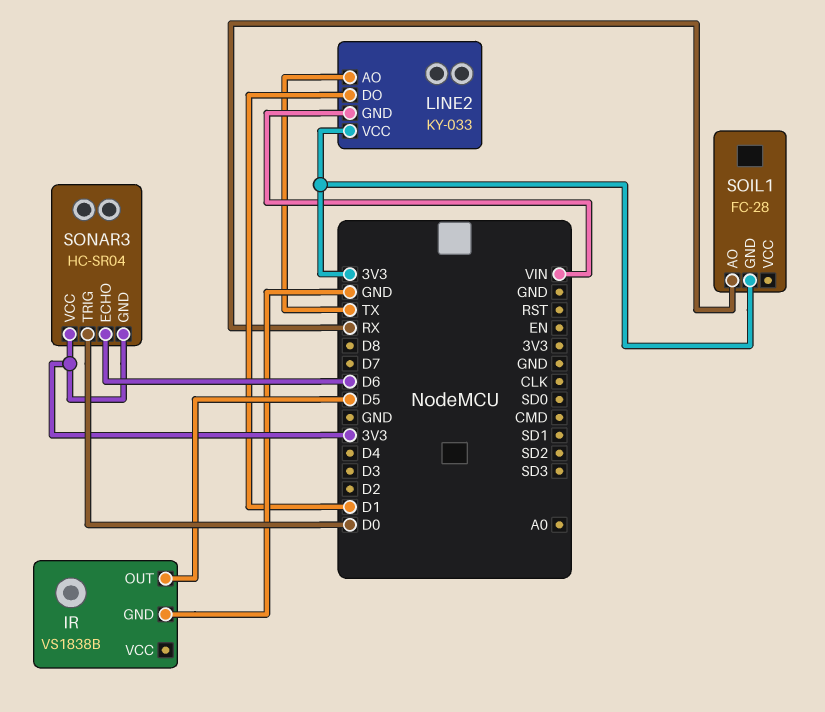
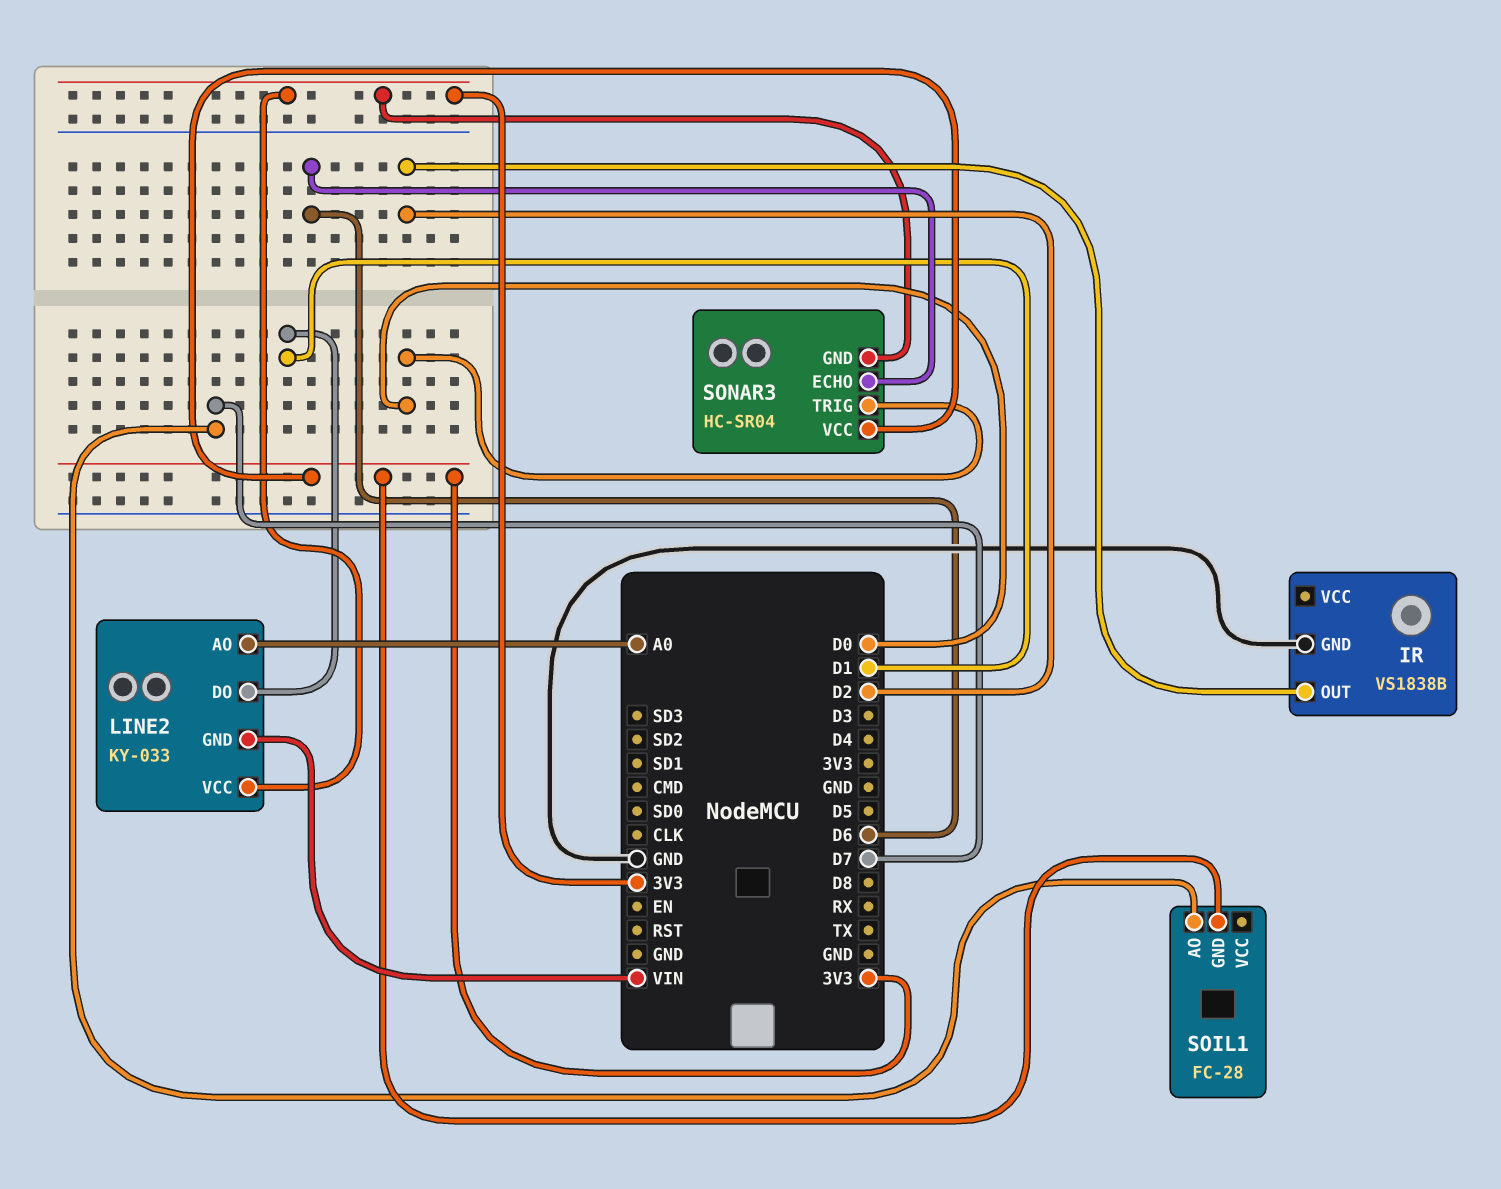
IR pin OUT: D5 -> D2
LINE2 pin AO: TX -> A0
SOIL1 pin AO: RX -> D7

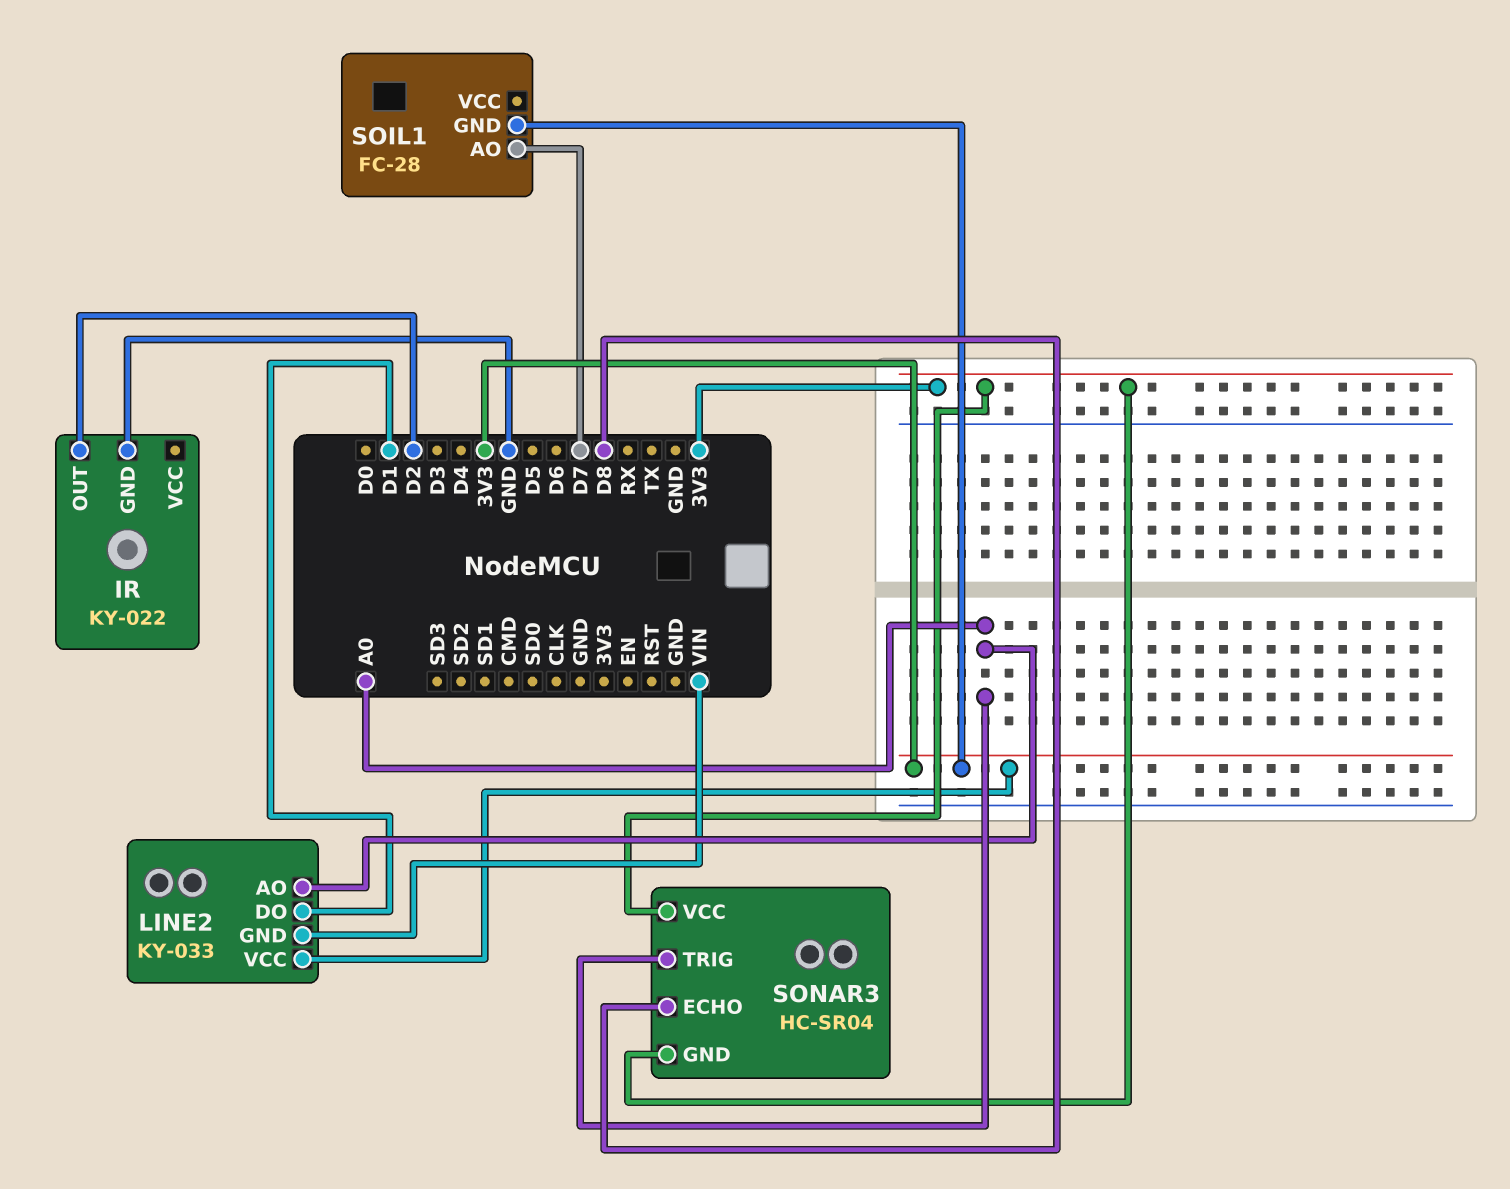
IR: VS1838B -> KY-022
SONAR3 pin ECHO: D6 -> D8
SONAR3 pin TRIG: D0 -> A0

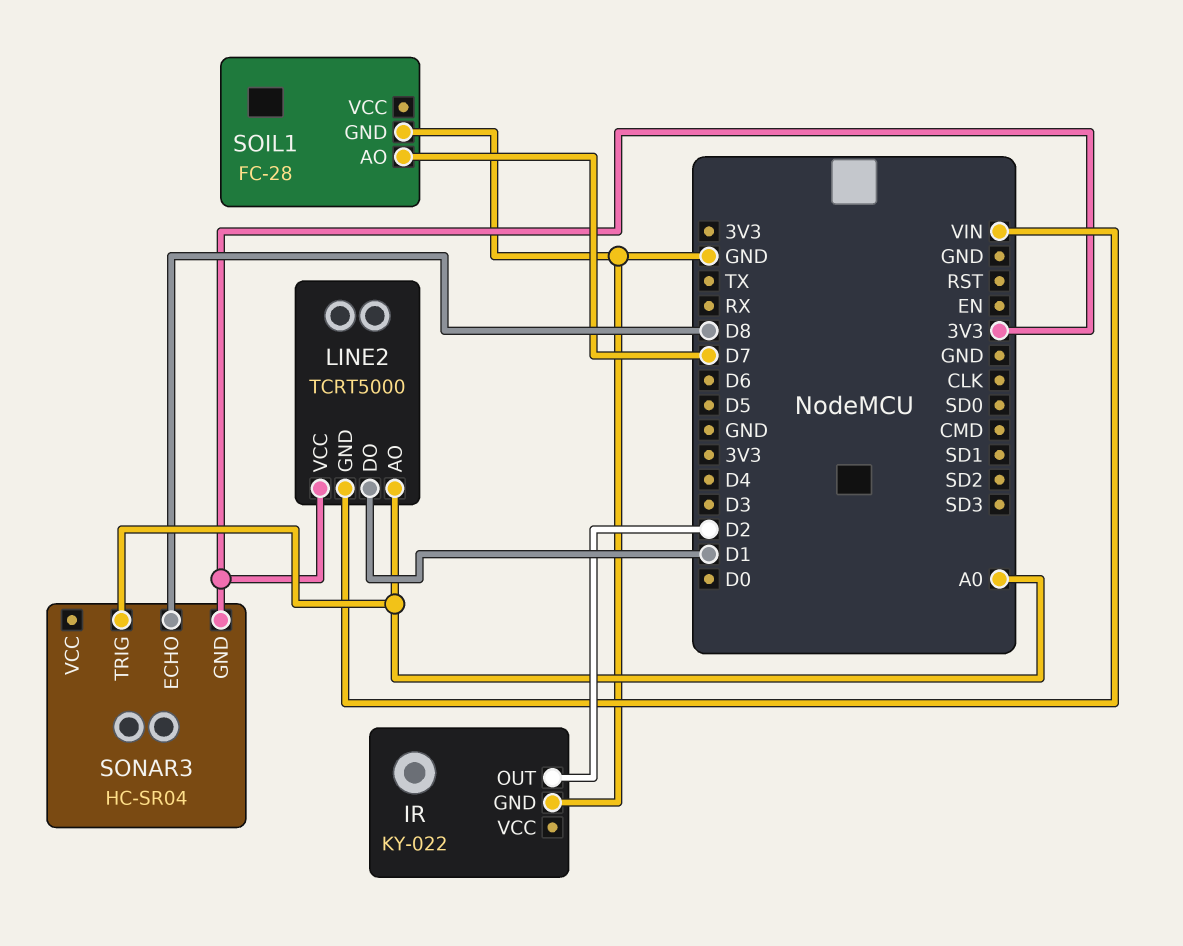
LINE2: KY-033 -> TCRT5000
SOIL1 pin GND: 3V3 -> GND
SONAR3 pin VCC: 3V3 -> none

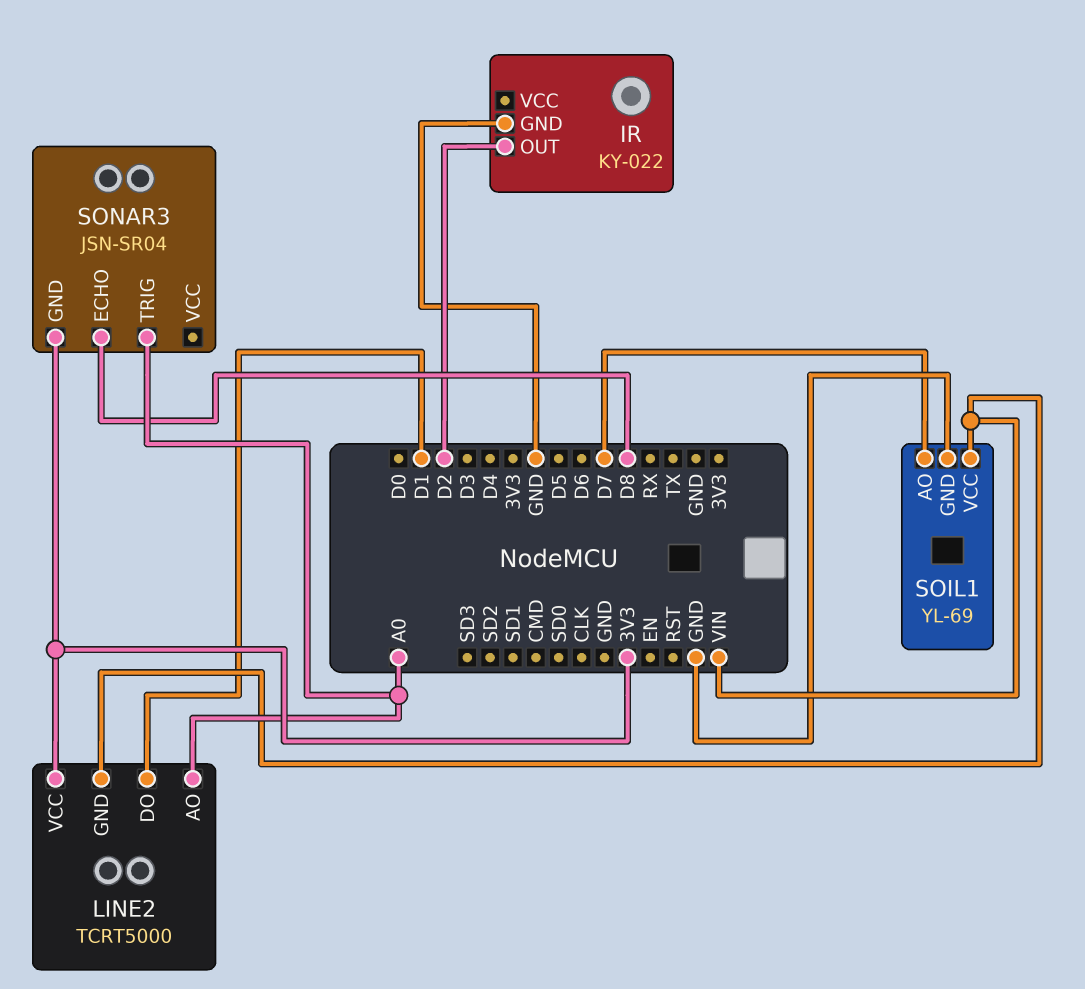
SOIL1: FC-28 -> YL-69
SOIL1 pin VCC: none -> VIN
SONAR3: HC-SR04 -> JSN-SR04

